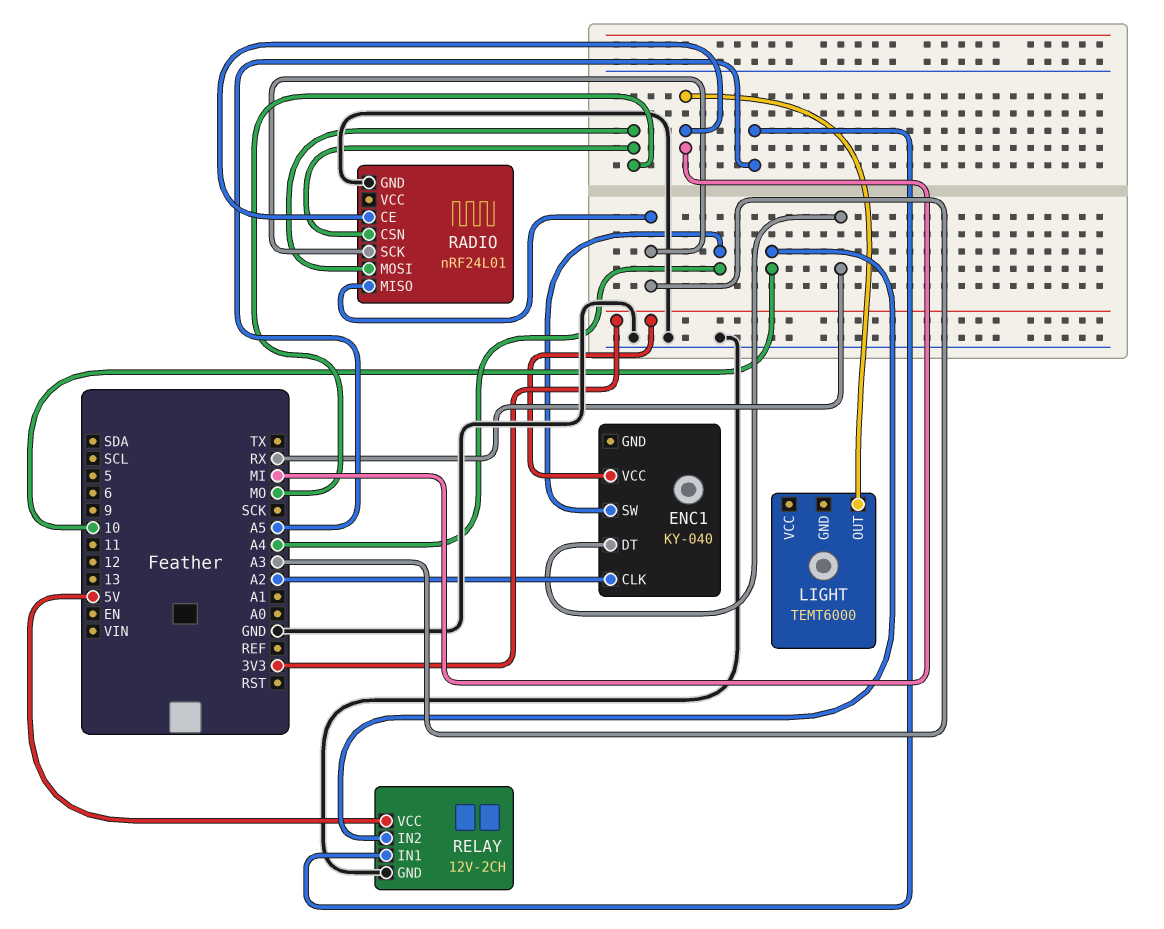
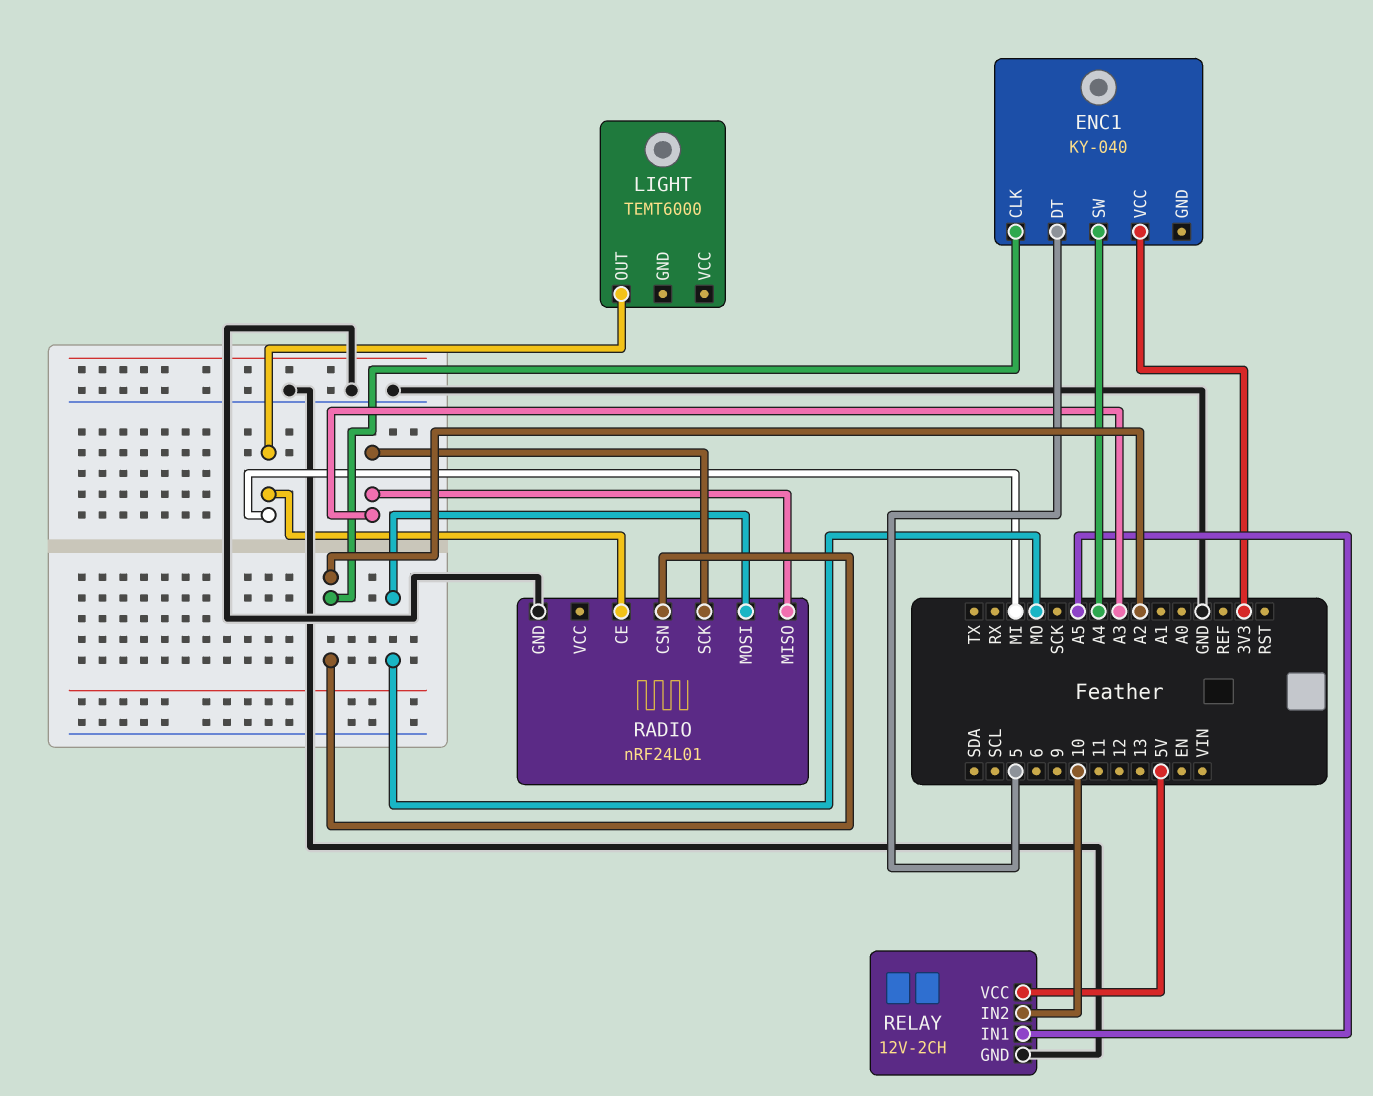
ENC1 pin DT: RX -> 5
RADIO pin CSN: MO -> A2

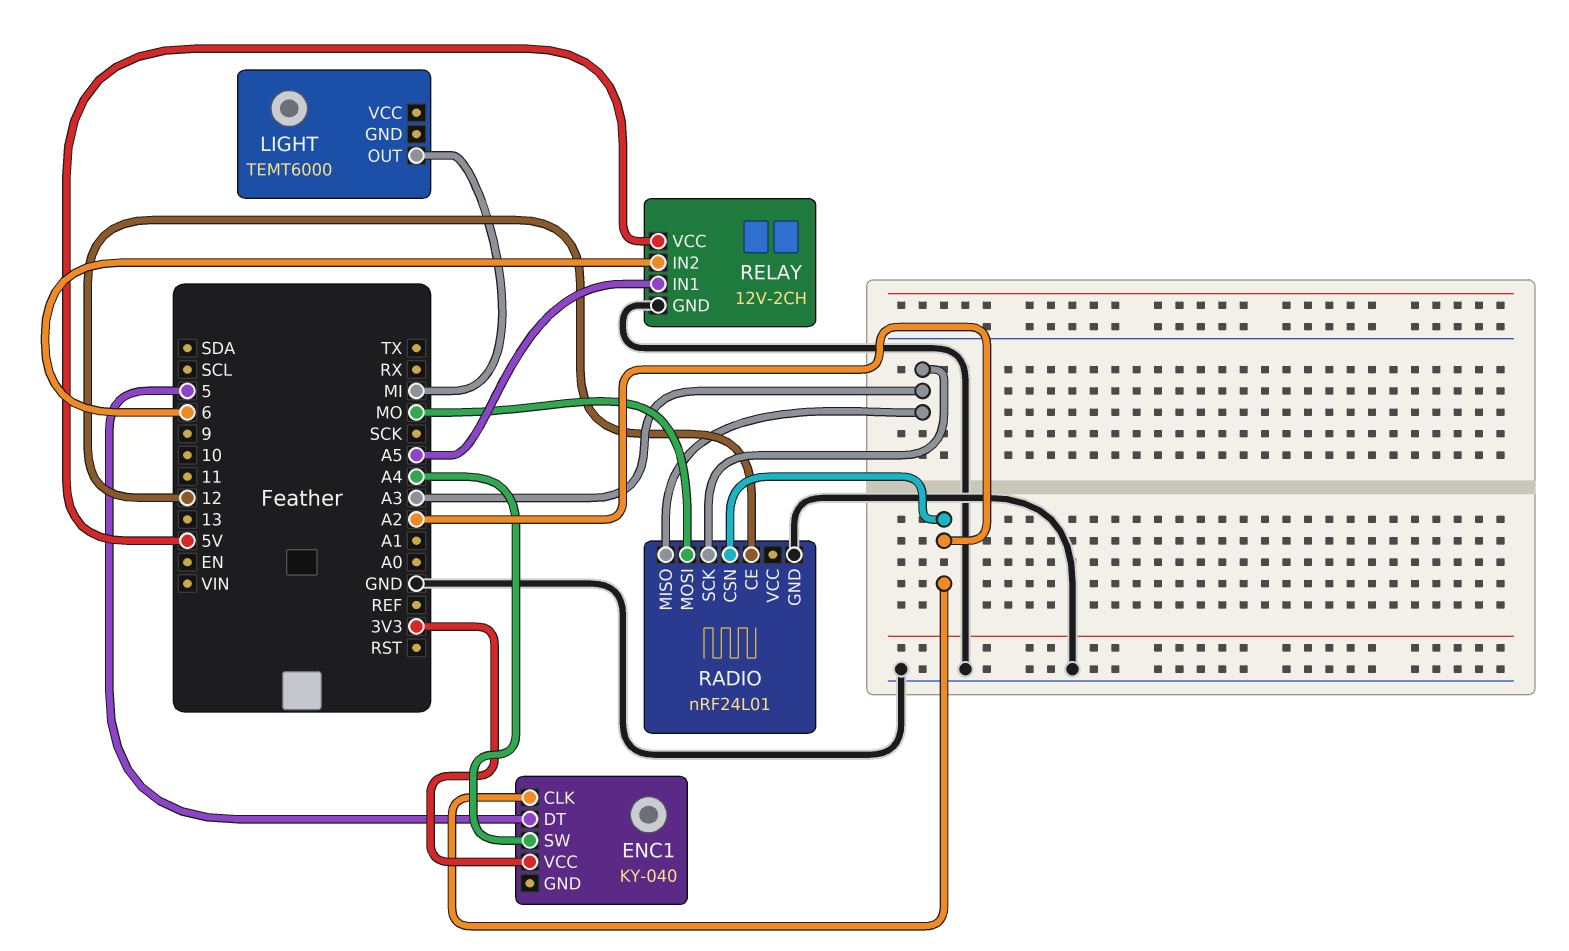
RADIO pin CE: MI -> 12
RELAY pin IN2: 10 -> 6

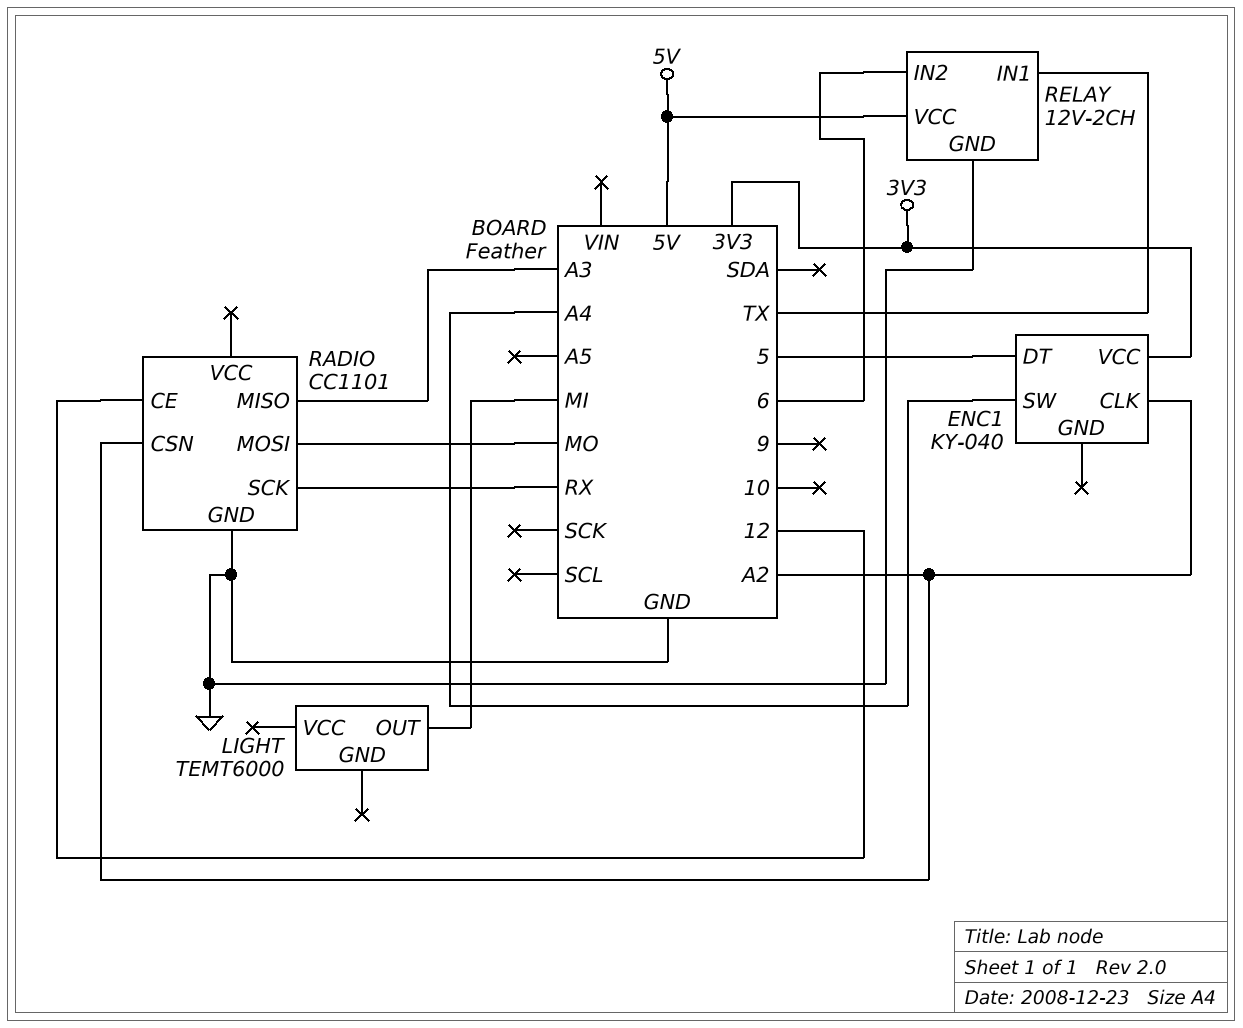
RADIO: nRF24L01 -> CC1101
RADIO pin SCK: A3 -> RX
RELAY pin IN1: A5 -> TX

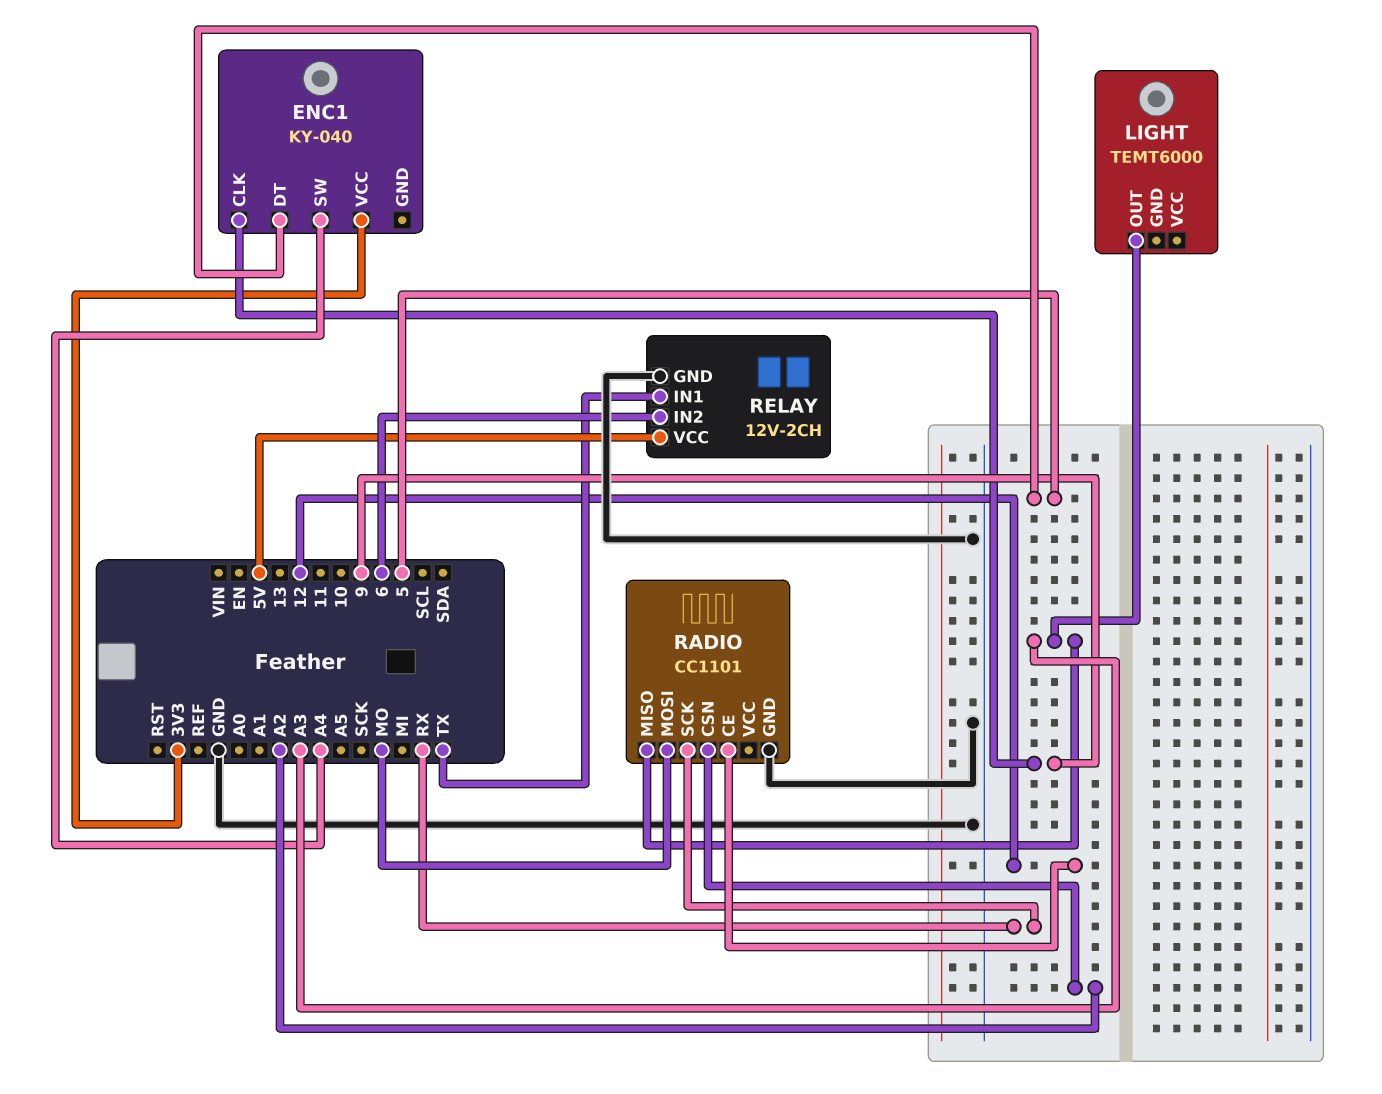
ENC1 pin CLK: A2 -> 9
LIGHT pin OUT: MI -> A3

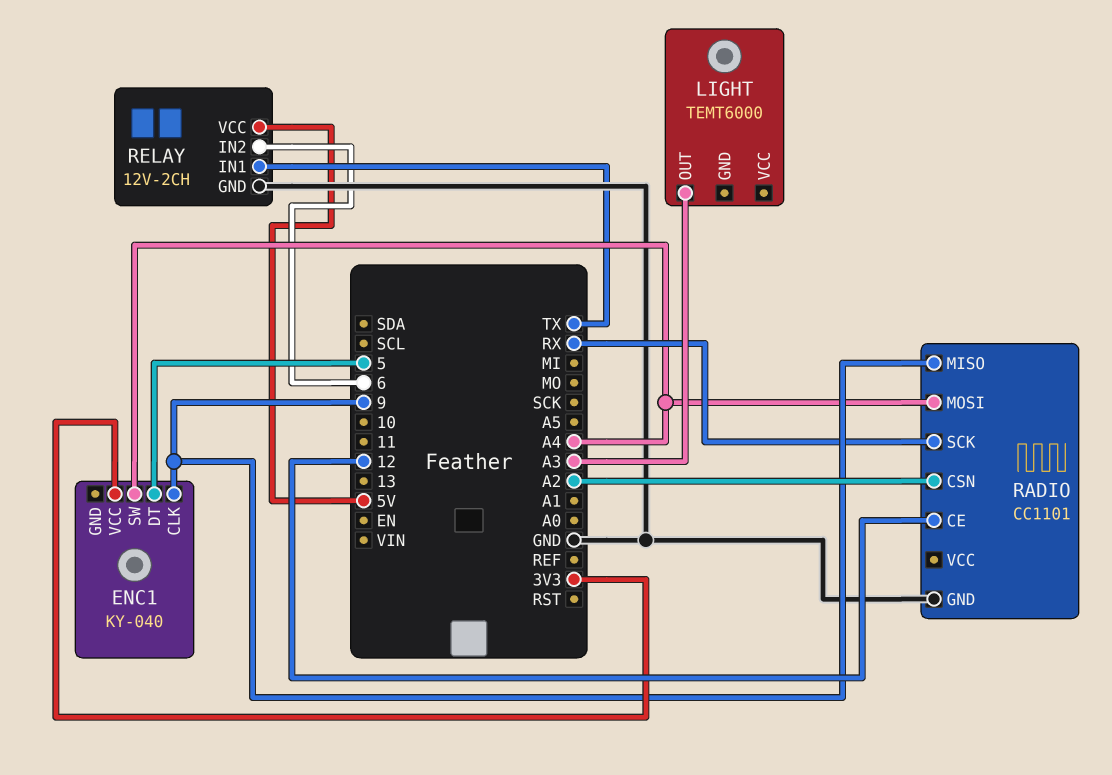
RADIO pin MISO: A3 -> 9
RADIO pin MOSI: MO -> A4

